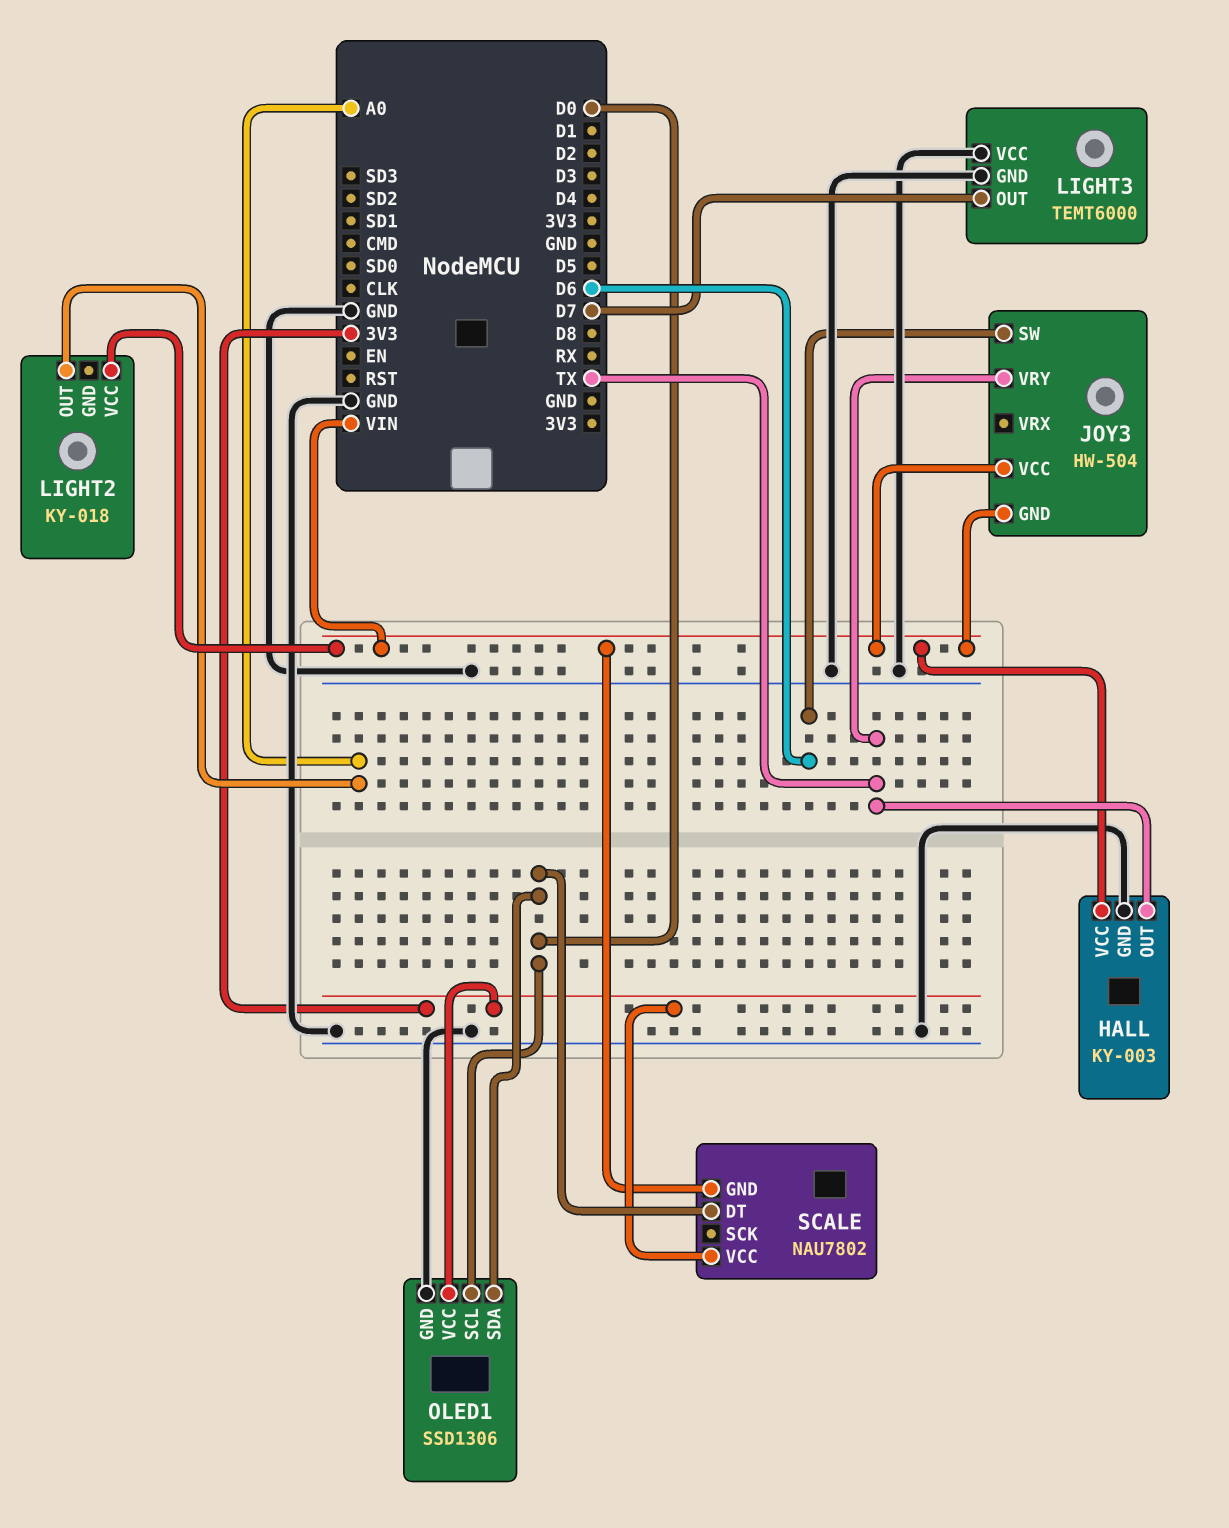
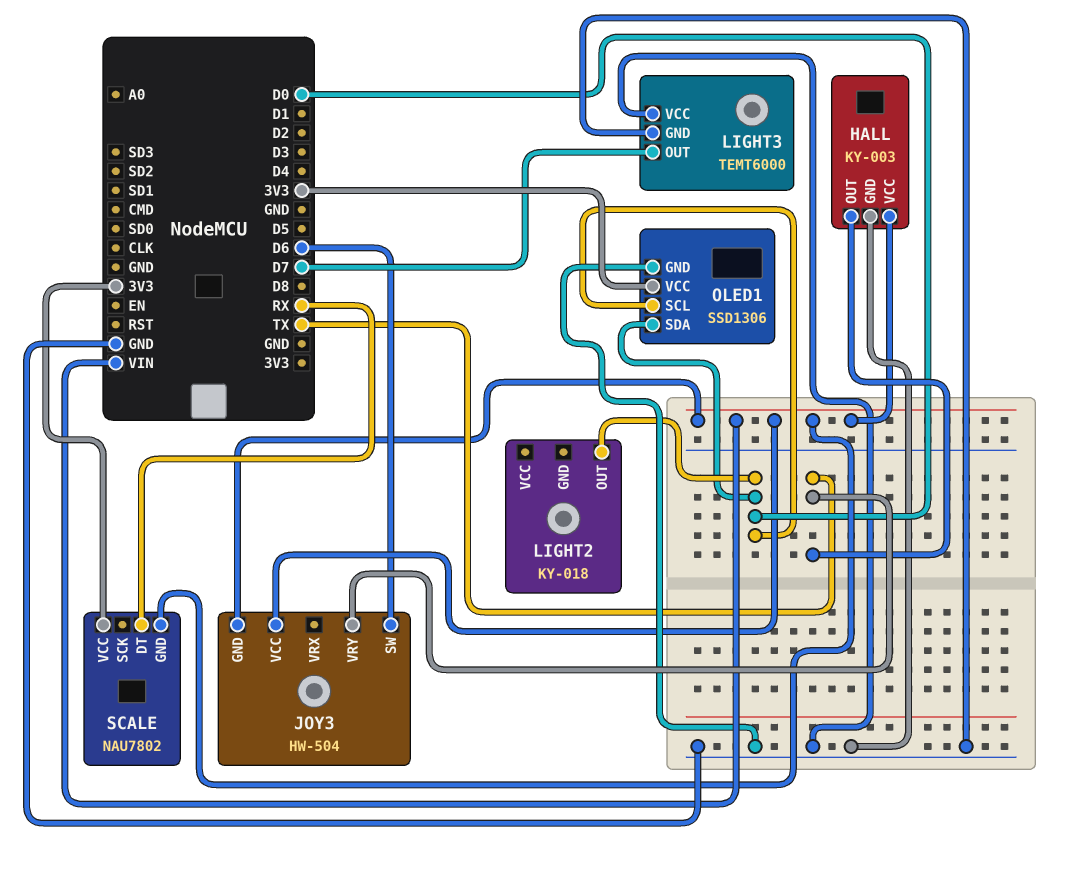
LIGHT2 pin OUT: A0 -> D0
LIGHT2 pin VCC: VIN -> none
SCALE pin DT: D0 -> RX

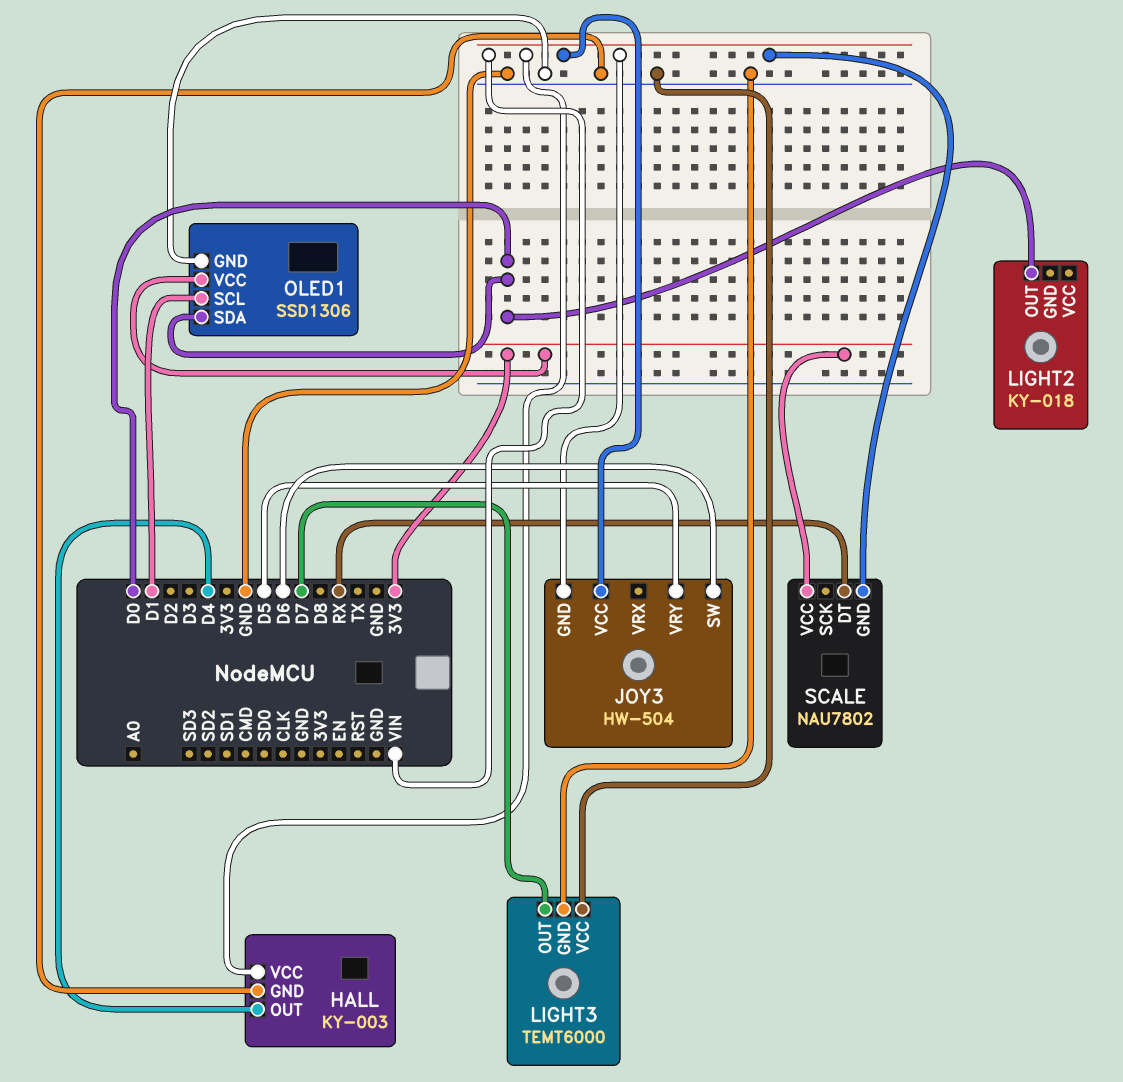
HALL pin OUT: TX -> D4
JOY3 pin VRY: TX -> D5
OLED1 pin SCL: D0 -> D1

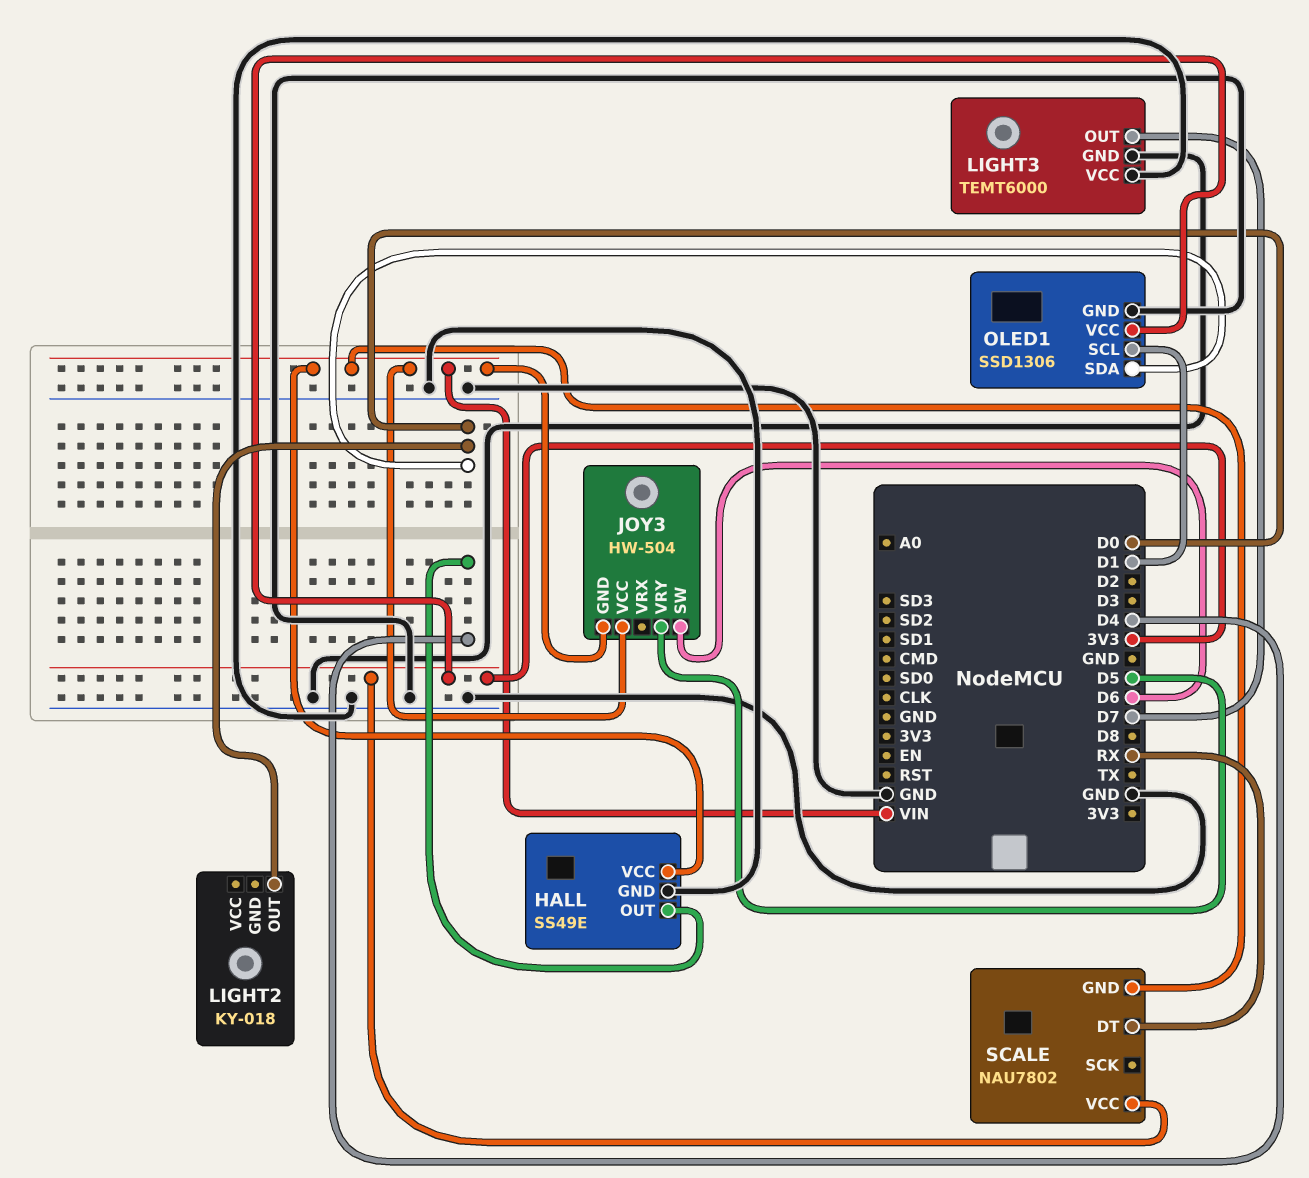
HALL: KY-003 -> SS49E

